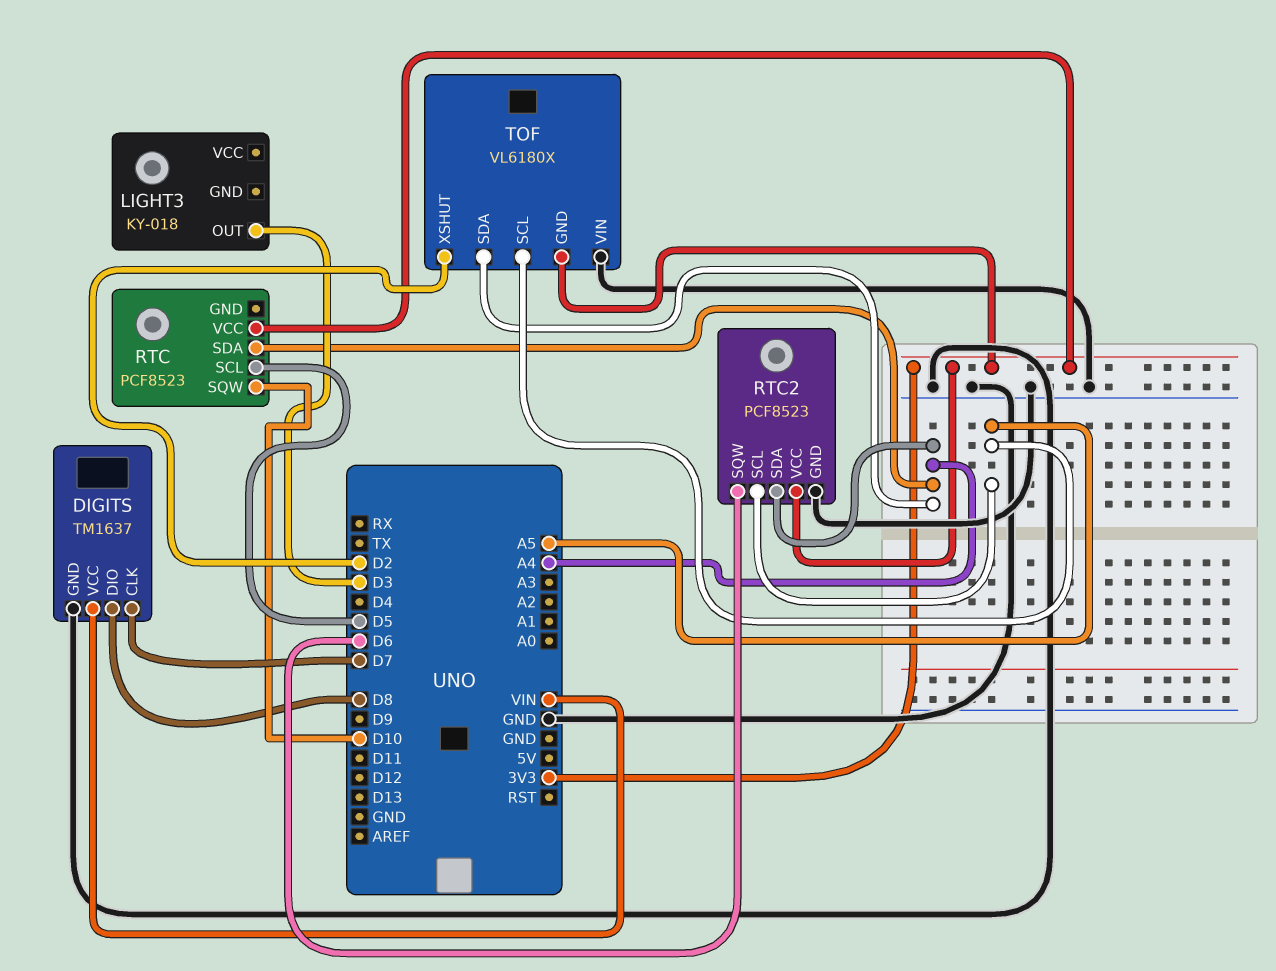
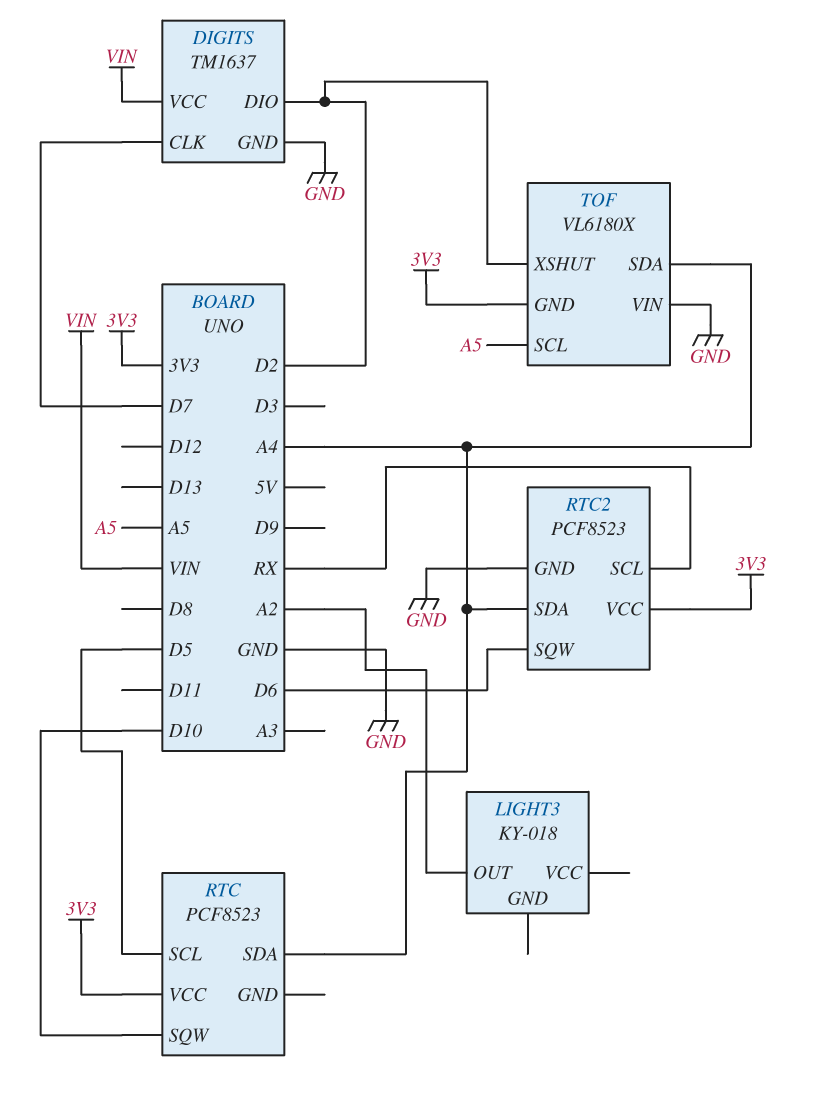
DIGITS pin DIO: D8 -> D2
LIGHT3 pin OUT: D3 -> A2
RTC2 pin SCL: A5 -> RX

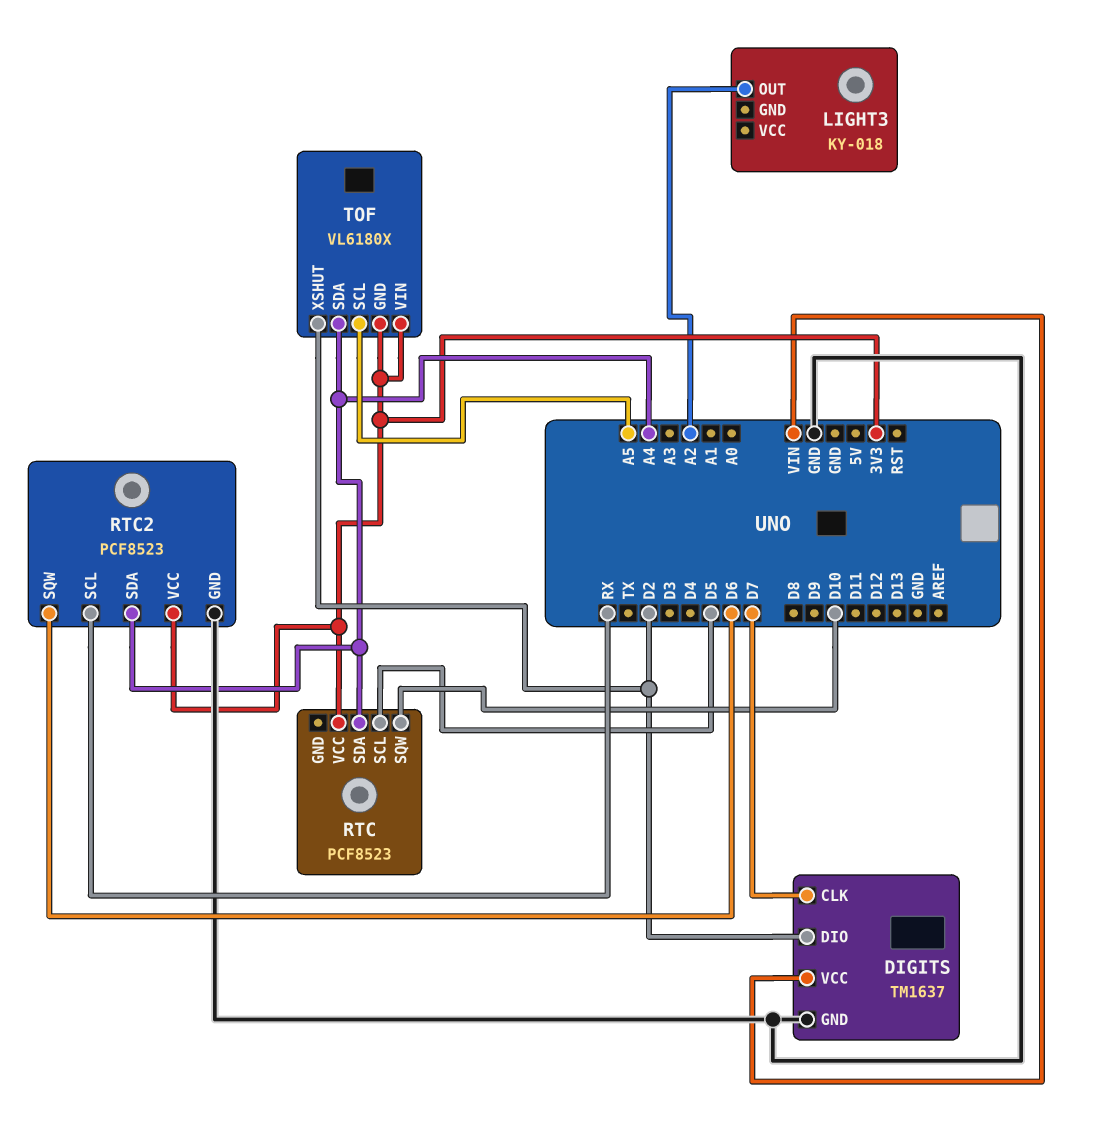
TOF pin VIN: GND -> 3V3

